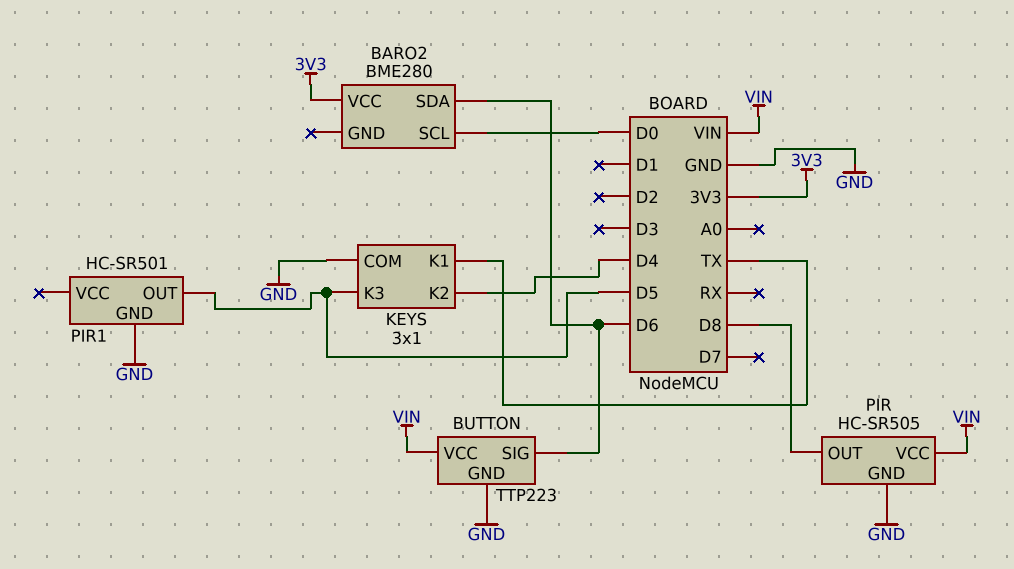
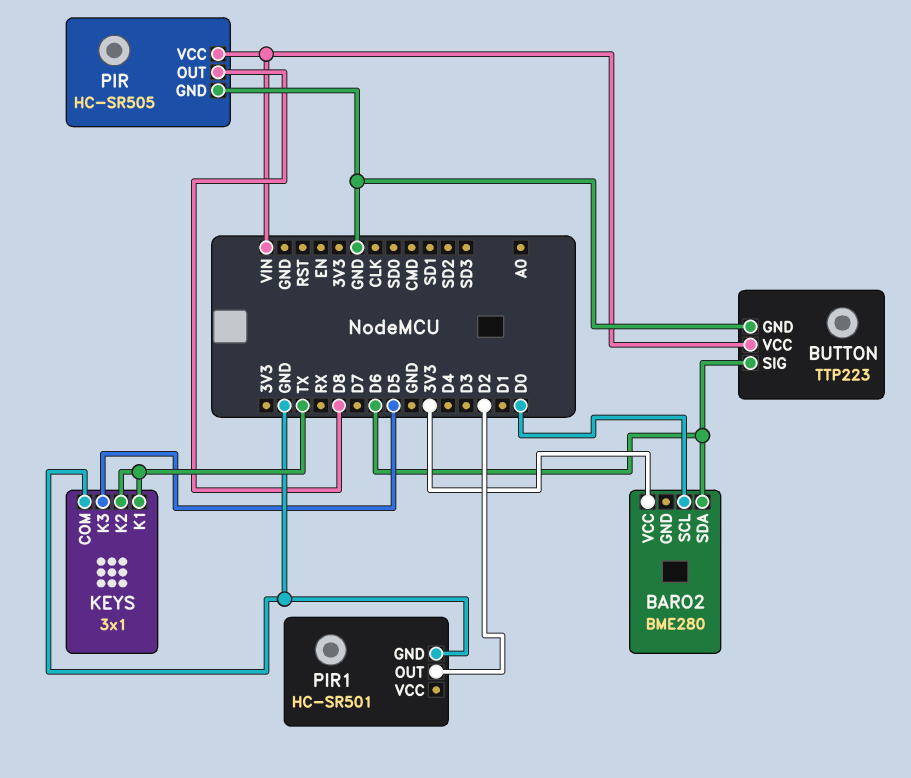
KEYS pin K2: D4 -> TX
PIR1 pin OUT: D5 -> D2

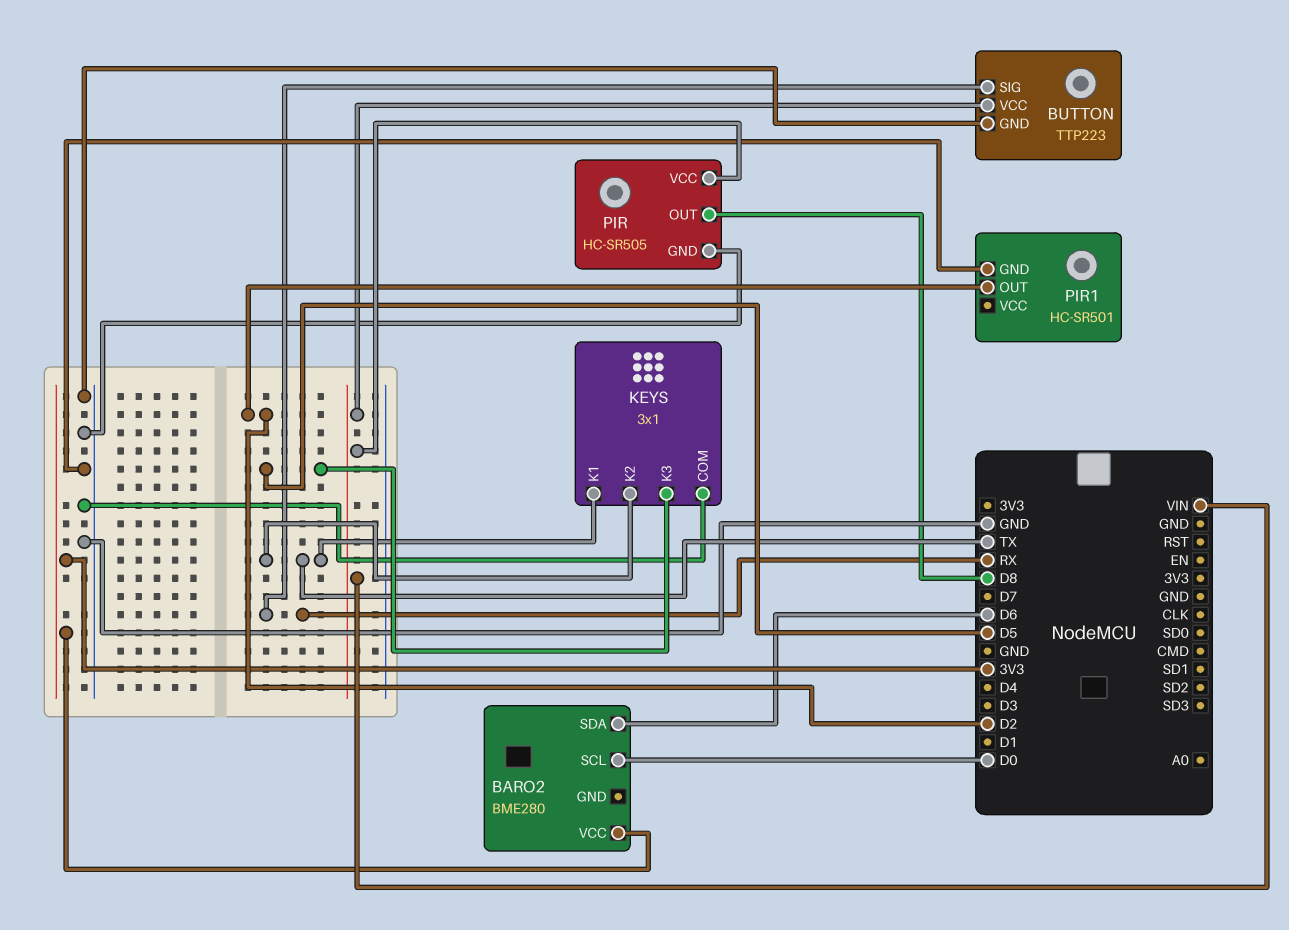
BUTTON pin SIG: D6 -> RX

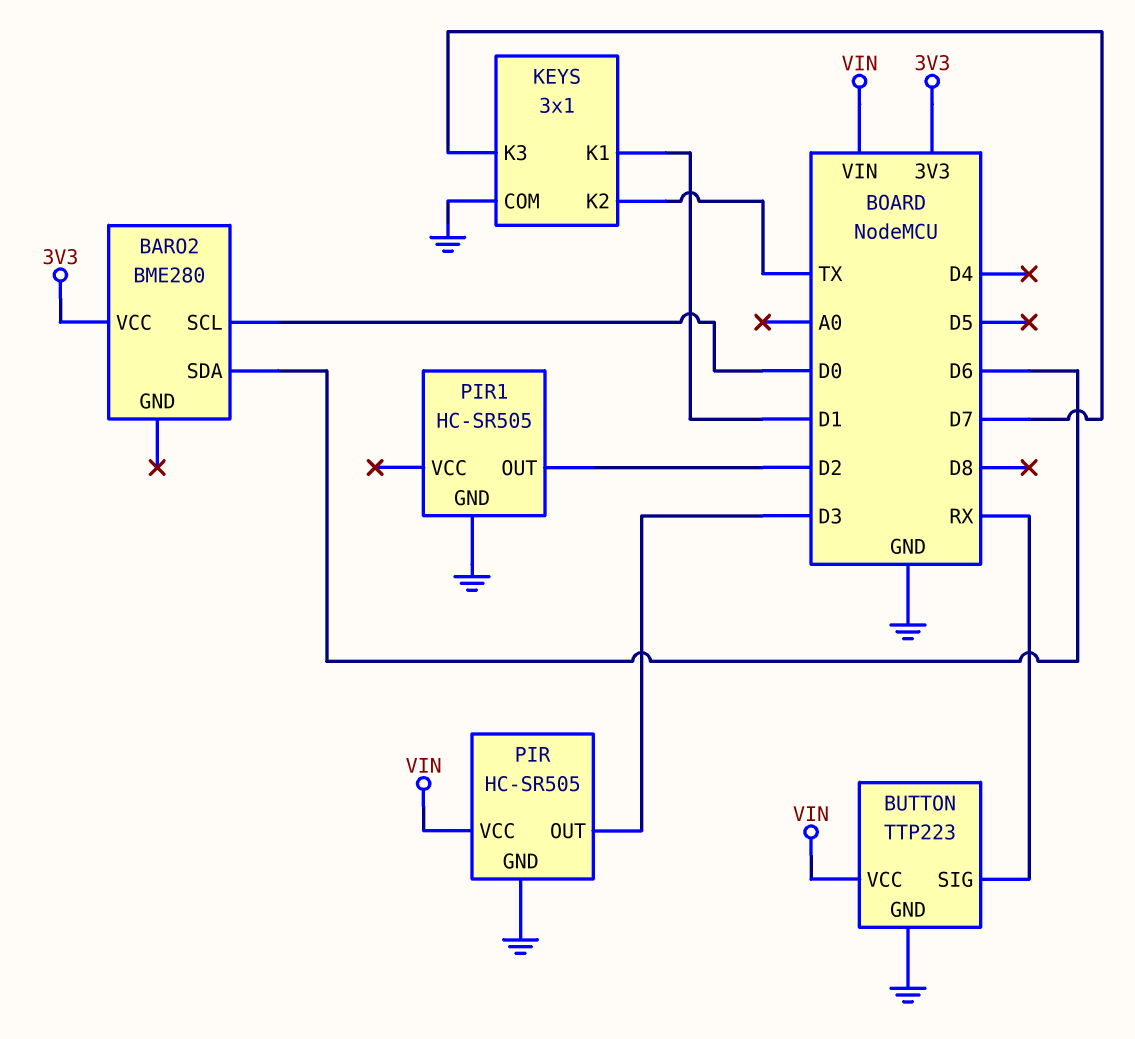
KEYS pin K1: TX -> D1
KEYS pin K3: D5 -> D7
PIR pin OUT: D8 -> D3
PIR1: HC-SR501 -> HC-SR505

